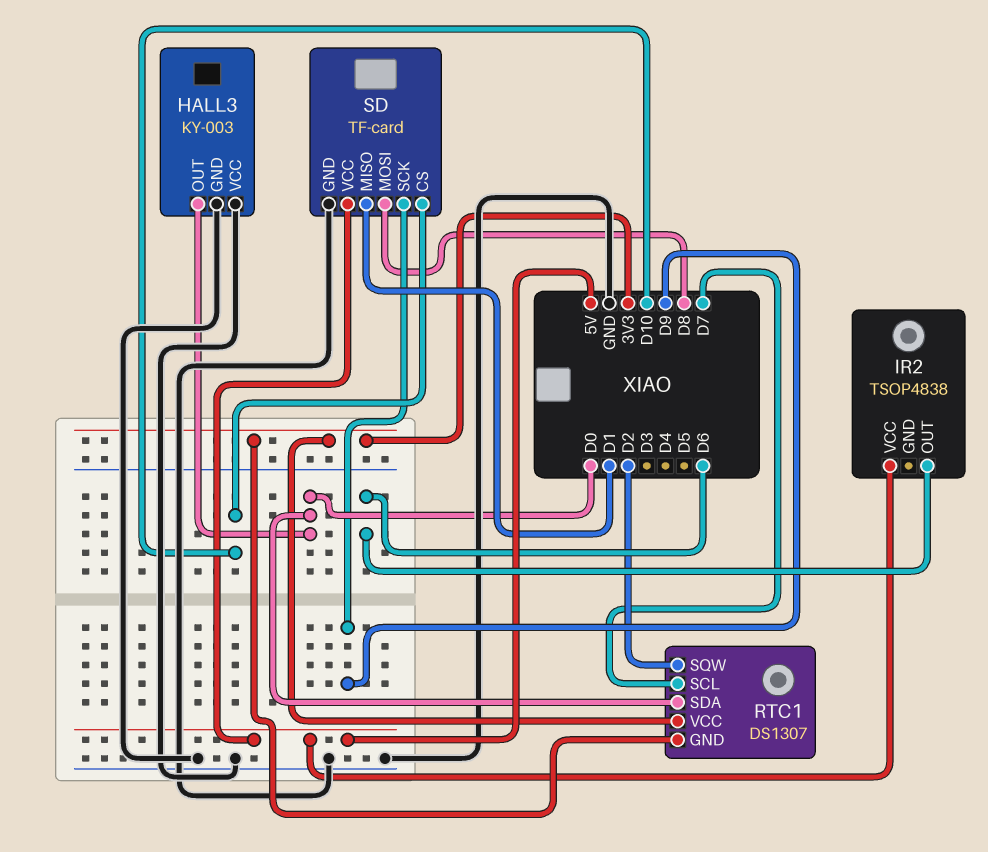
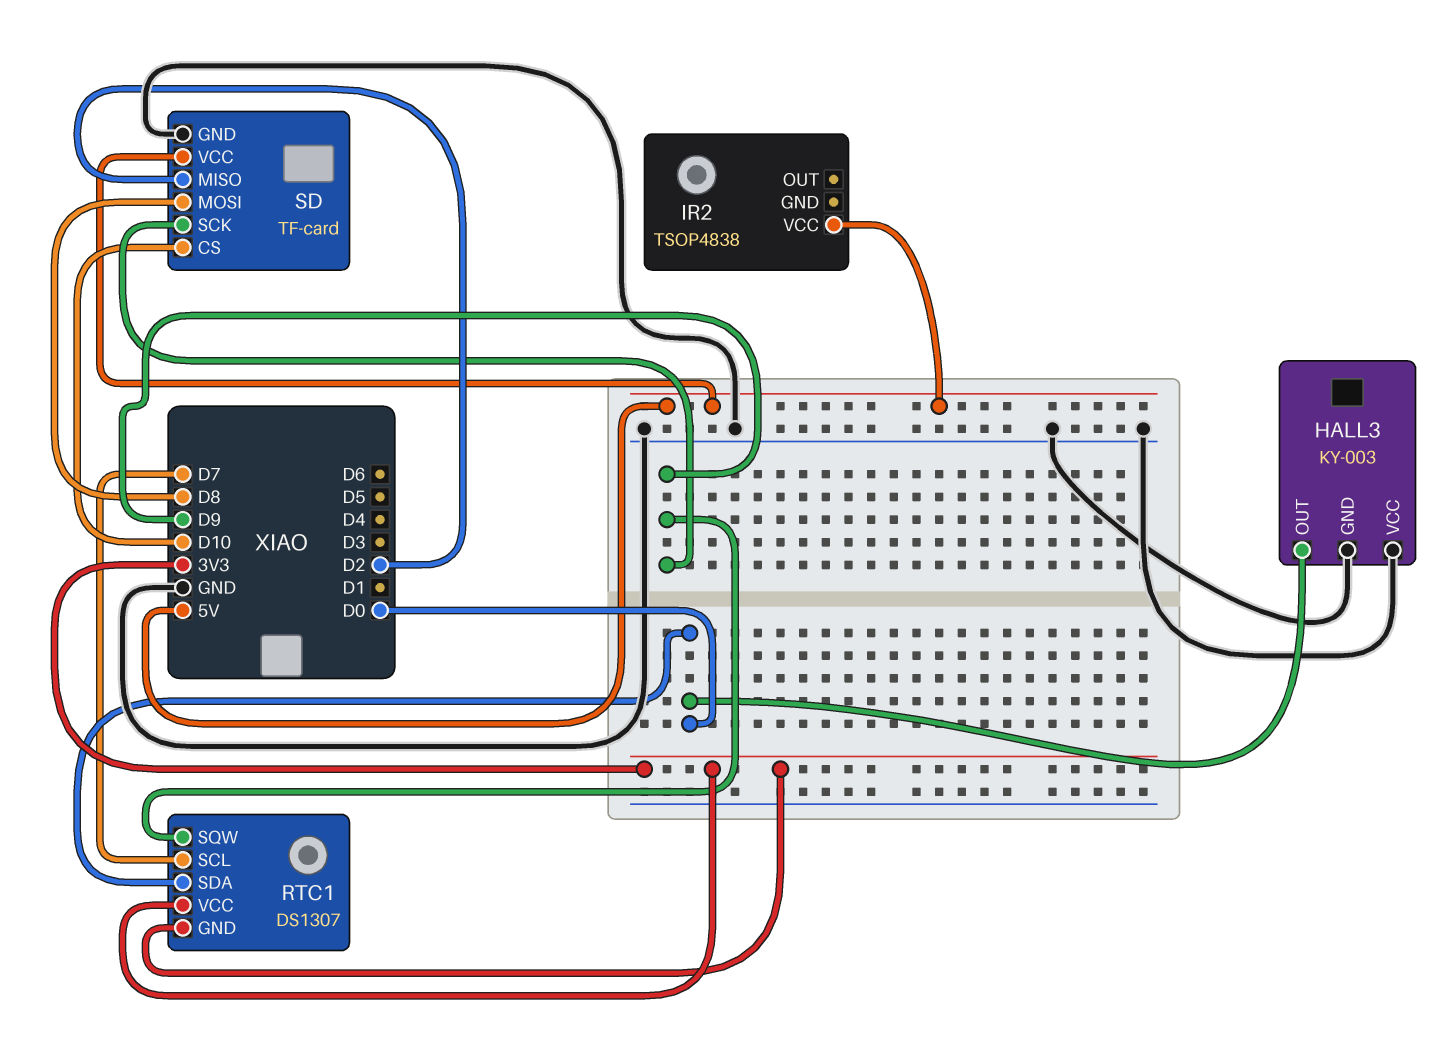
IR2 pin OUT: D6 -> none
RTC1 pin SQW: D2 -> D9
SD pin MISO: D1 -> D2

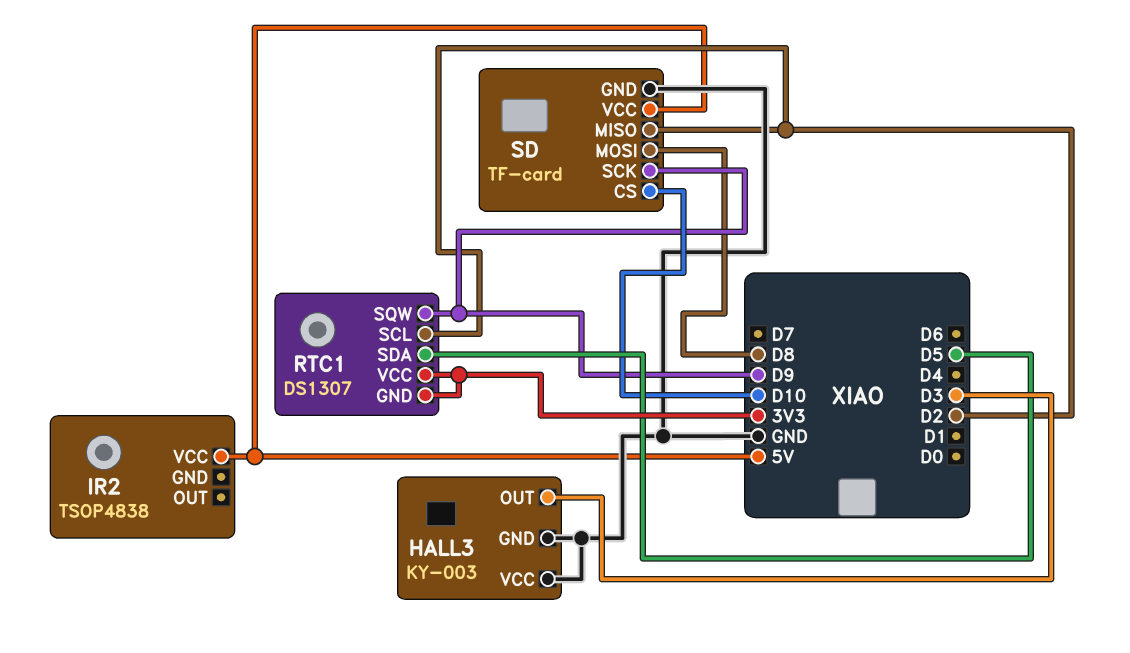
HALL3 pin OUT: D0 -> D3
RTC1 pin SCL: D7 -> D2
RTC1 pin SDA: D0 -> D5

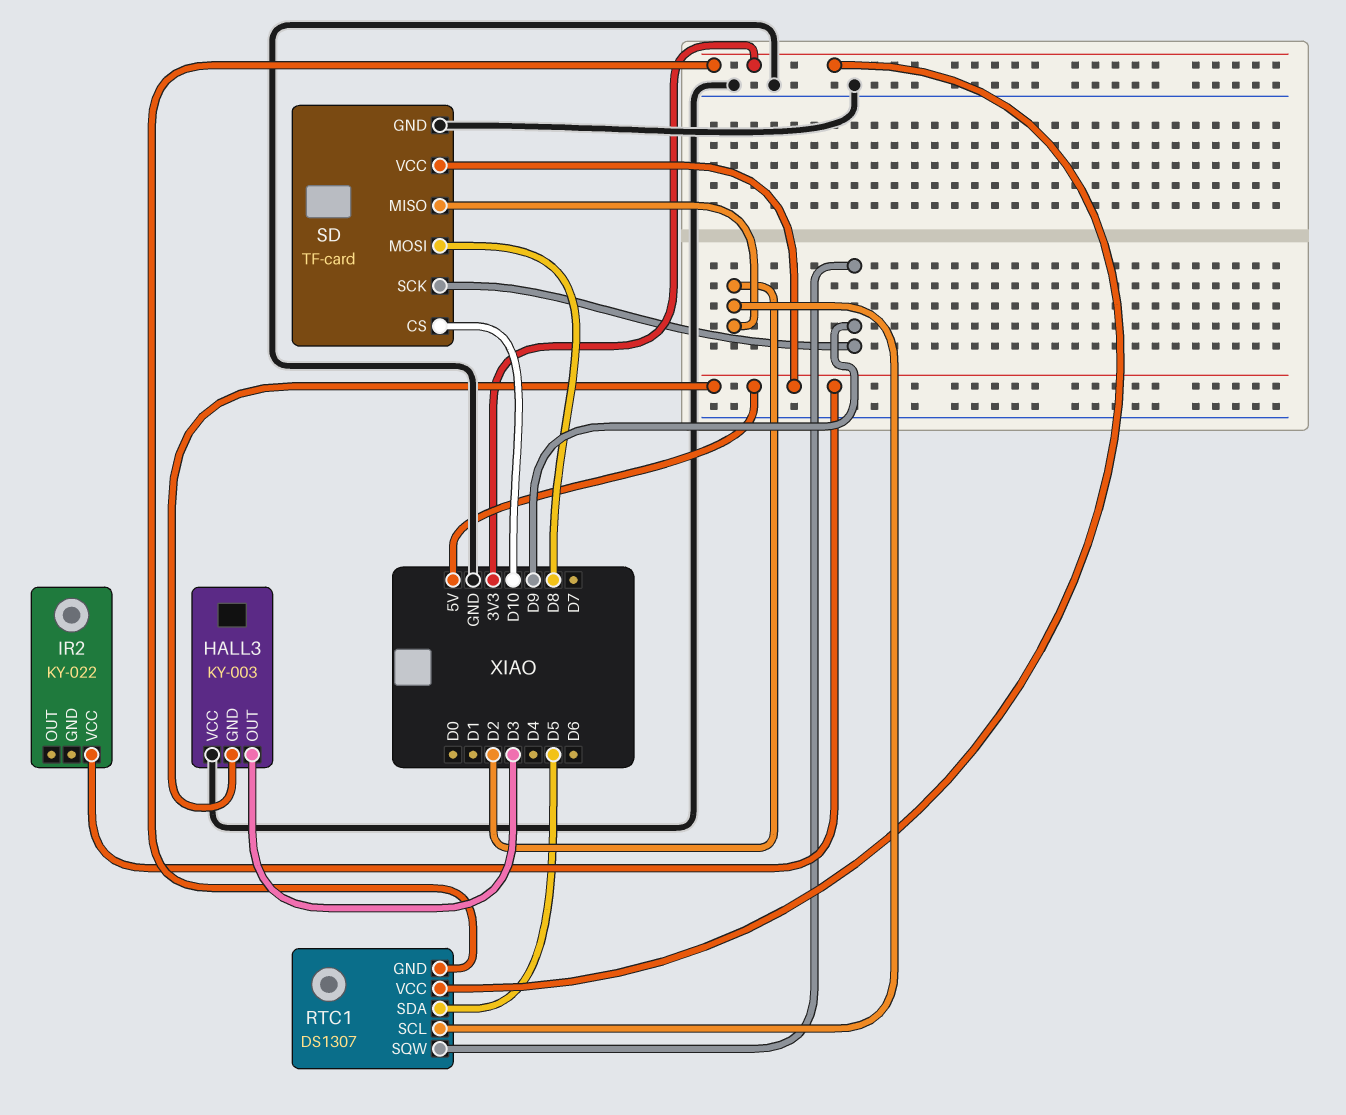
HALL3 pin GND: GND -> 5V
IR2: TSOP4838 -> KY-022

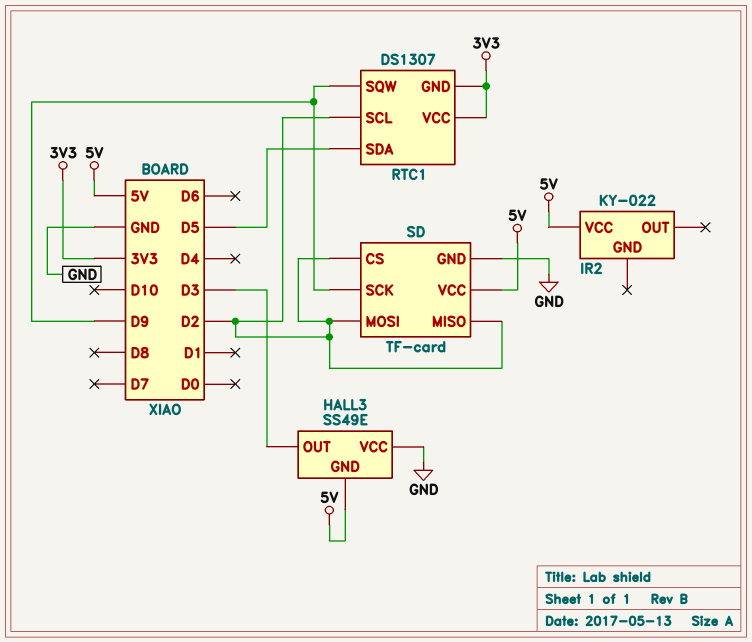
HALL3: KY-003 -> SS49E
SD pin CS: D10 -> D2
SD pin MOSI: D8 -> D2

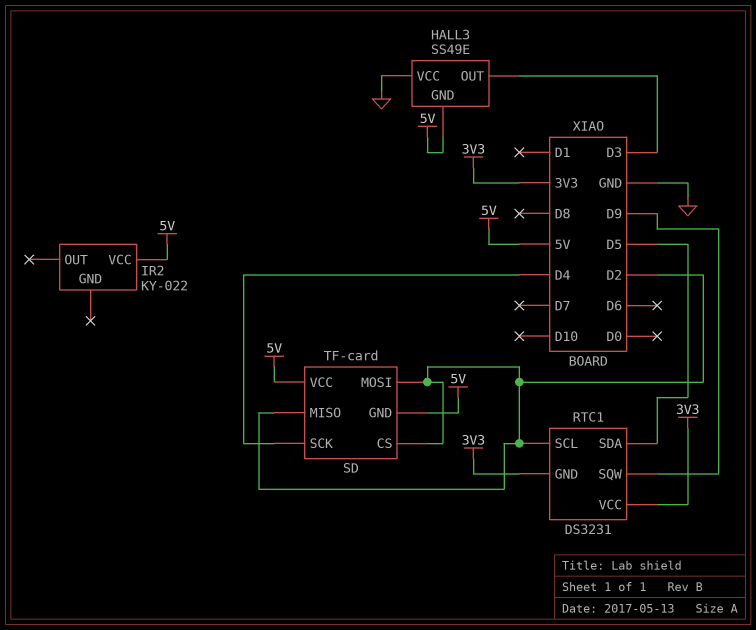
RTC1: DS1307 -> DS3231
SD pin GND: GND -> 5V
SD pin SCK: D9 -> D4

